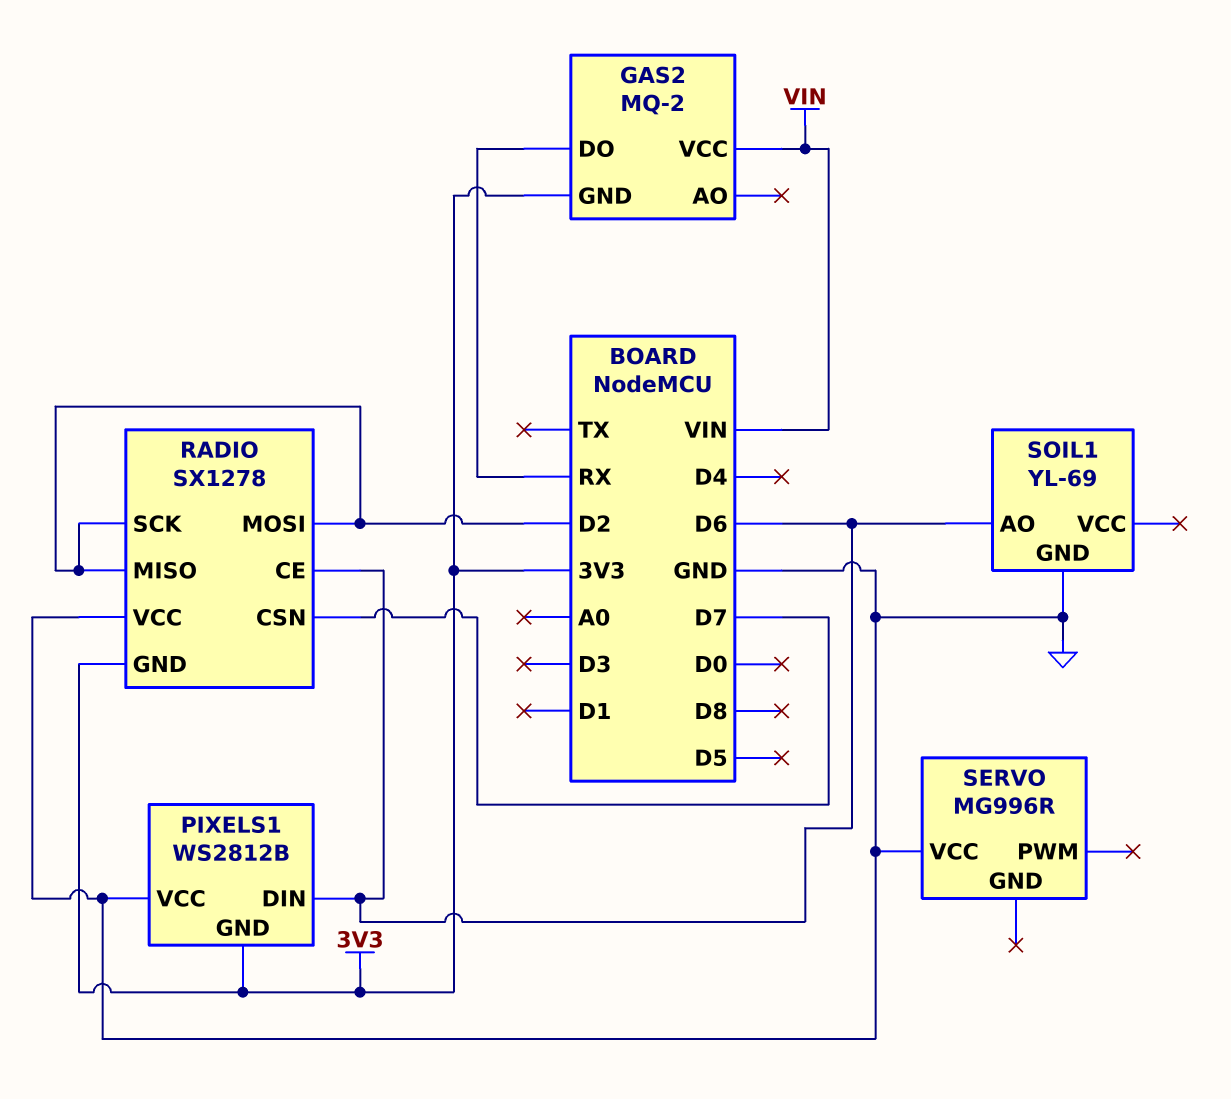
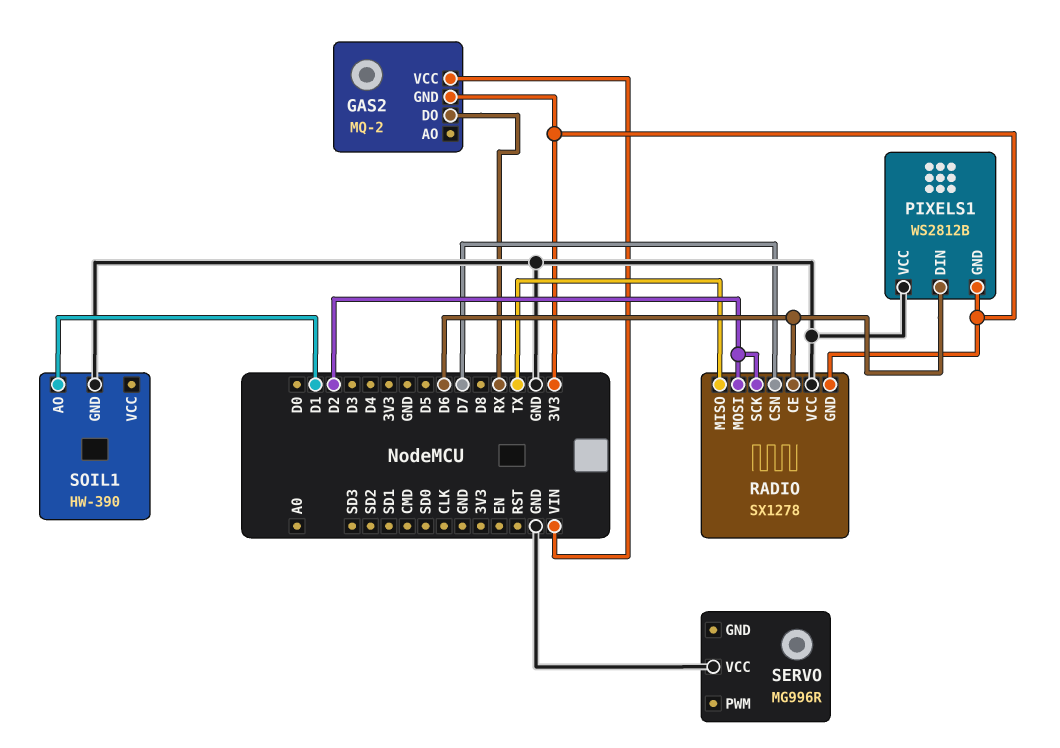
RADIO pin MISO: D2 -> TX
SOIL1: YL-69 -> HW-390
SOIL1 pin AO: D6 -> D1

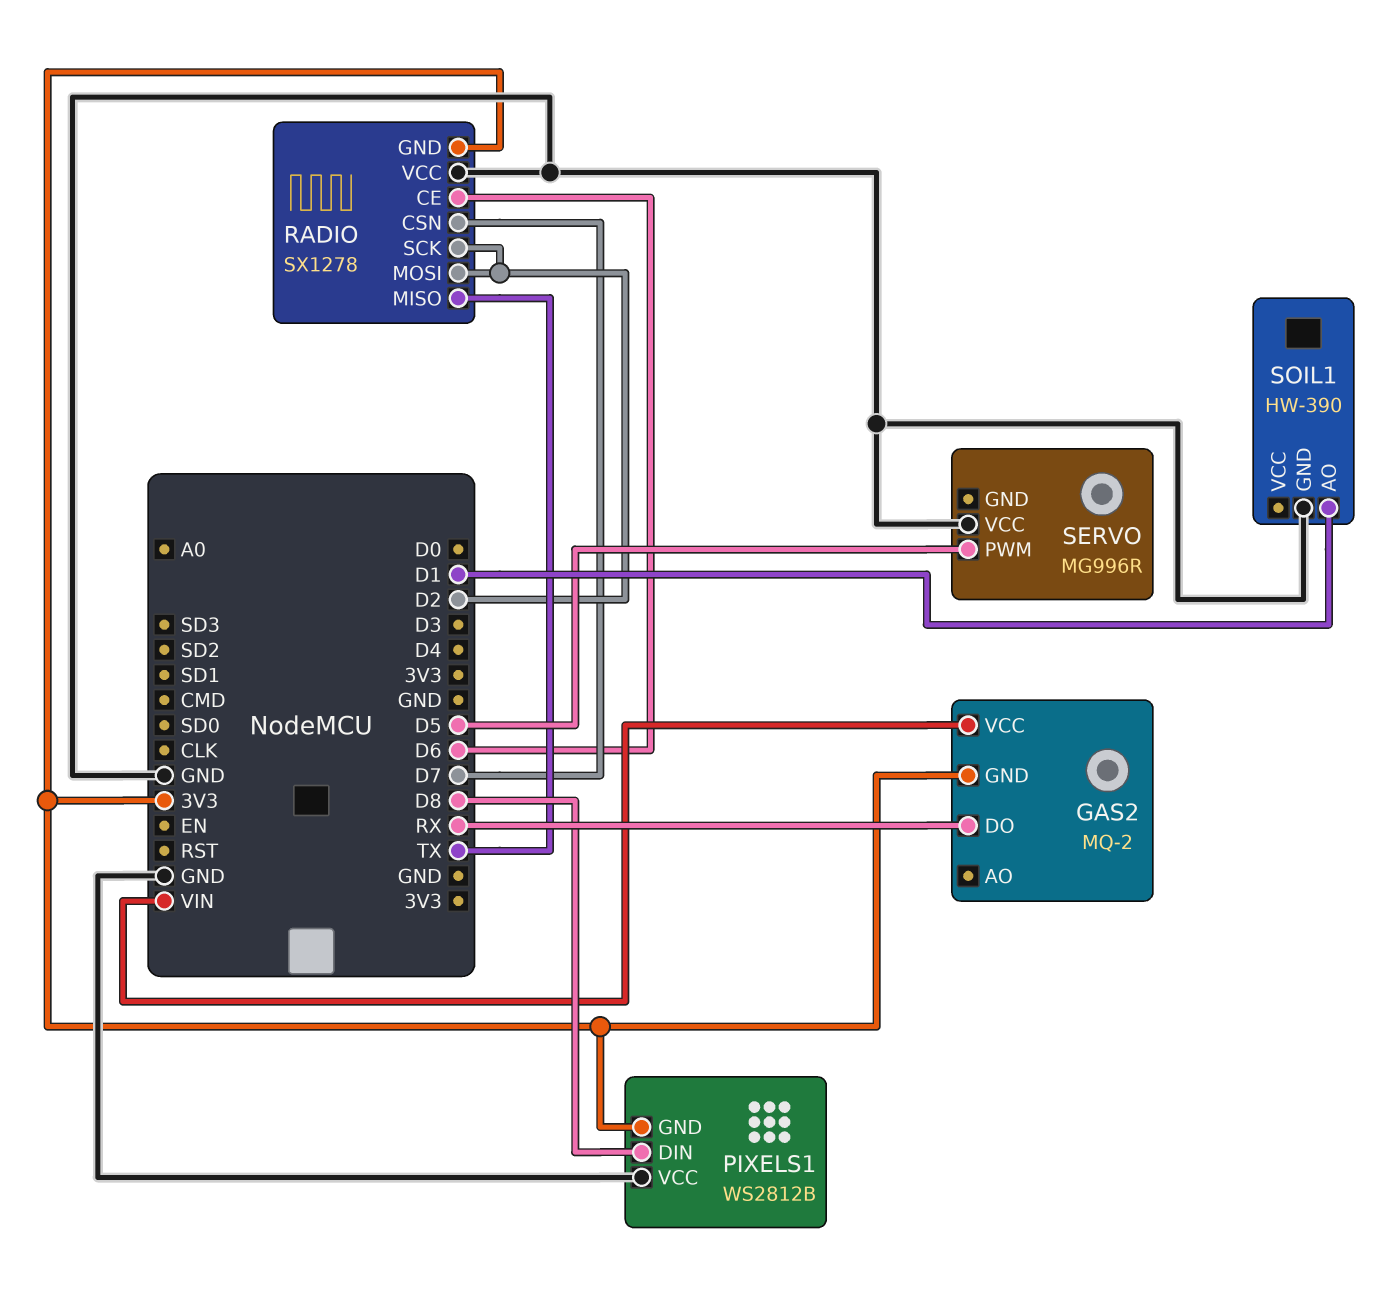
PIXELS1 pin DIN: D6 -> D8
SERVO pin PWM: none -> D5

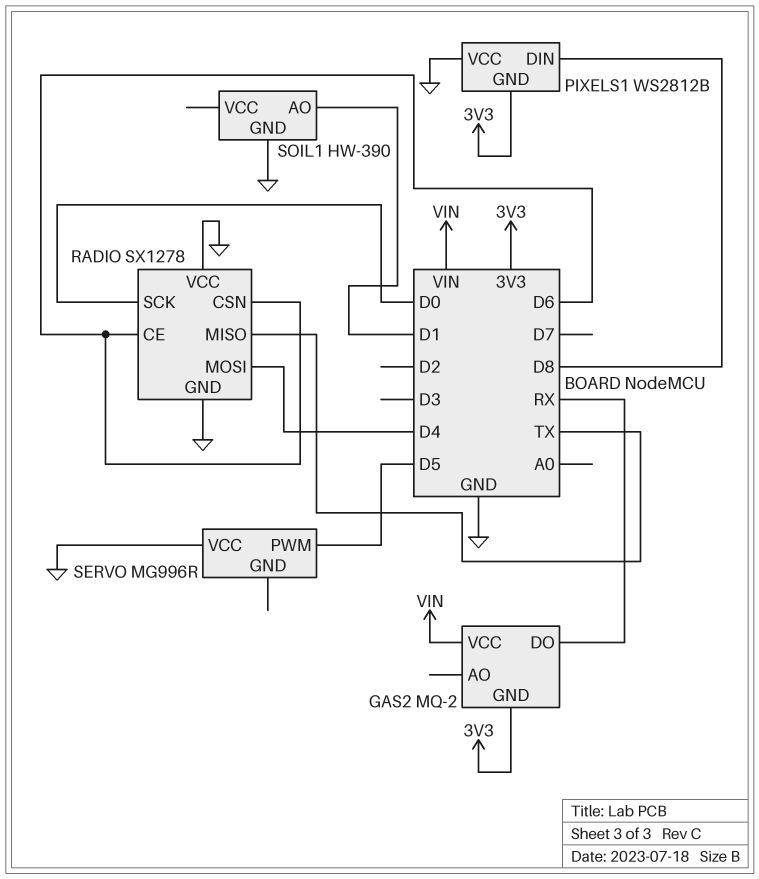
RADIO pin CSN: D7 -> D6
RADIO pin GND: 3V3 -> GND
RADIO pin MOSI: D2 -> D4
RADIO pin SCK: D2 -> D0

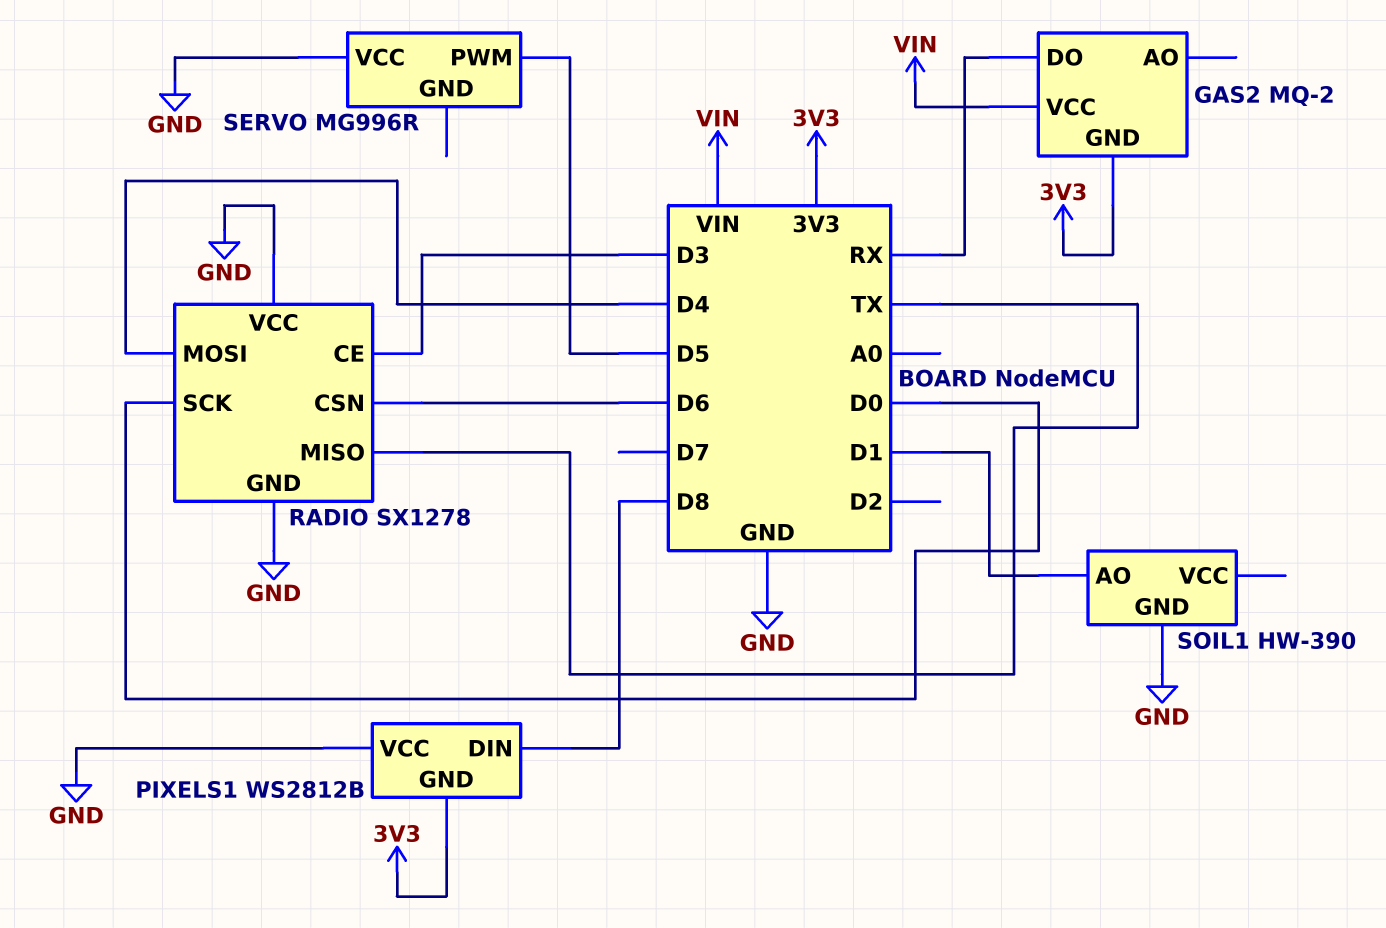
RADIO pin CE: D6 -> D3

